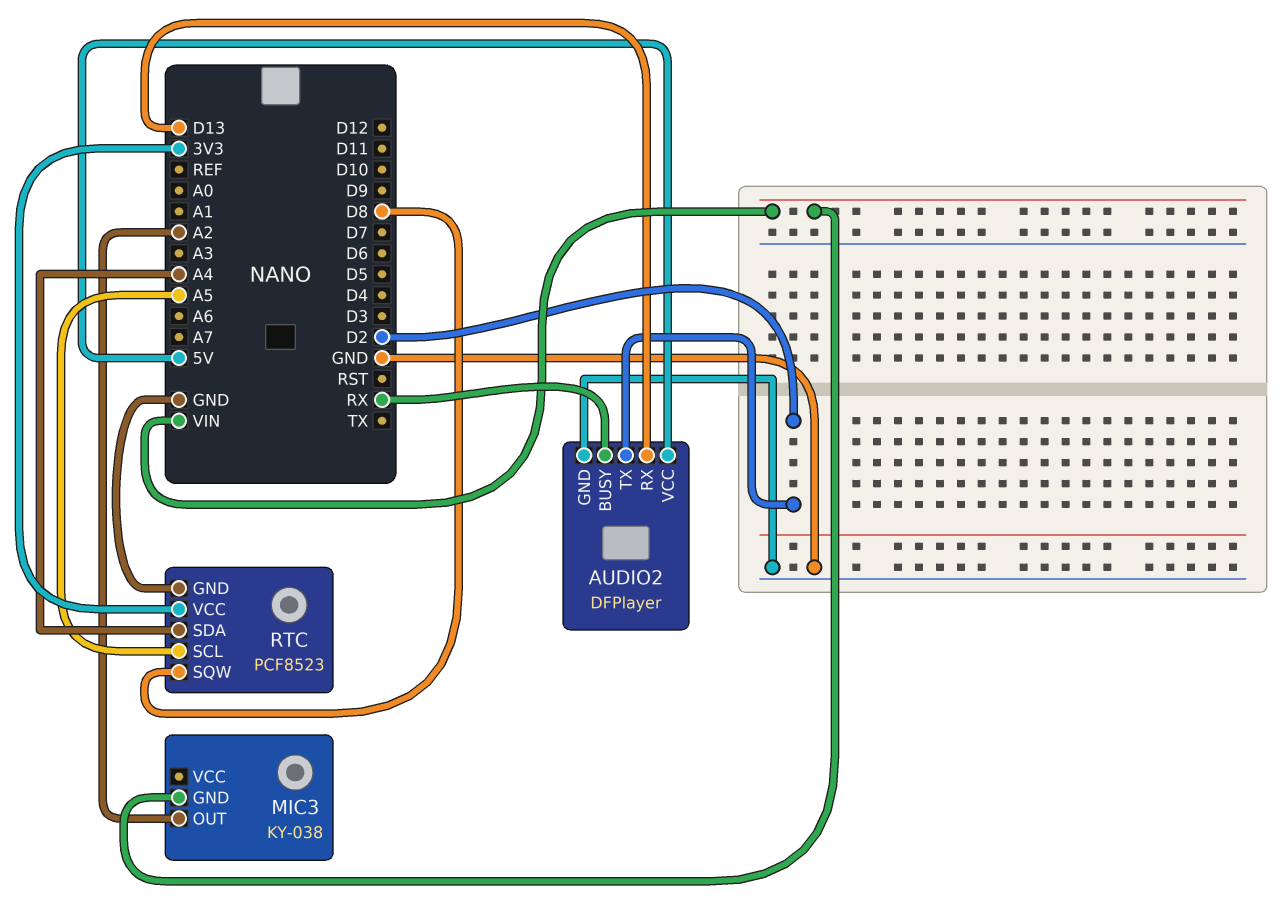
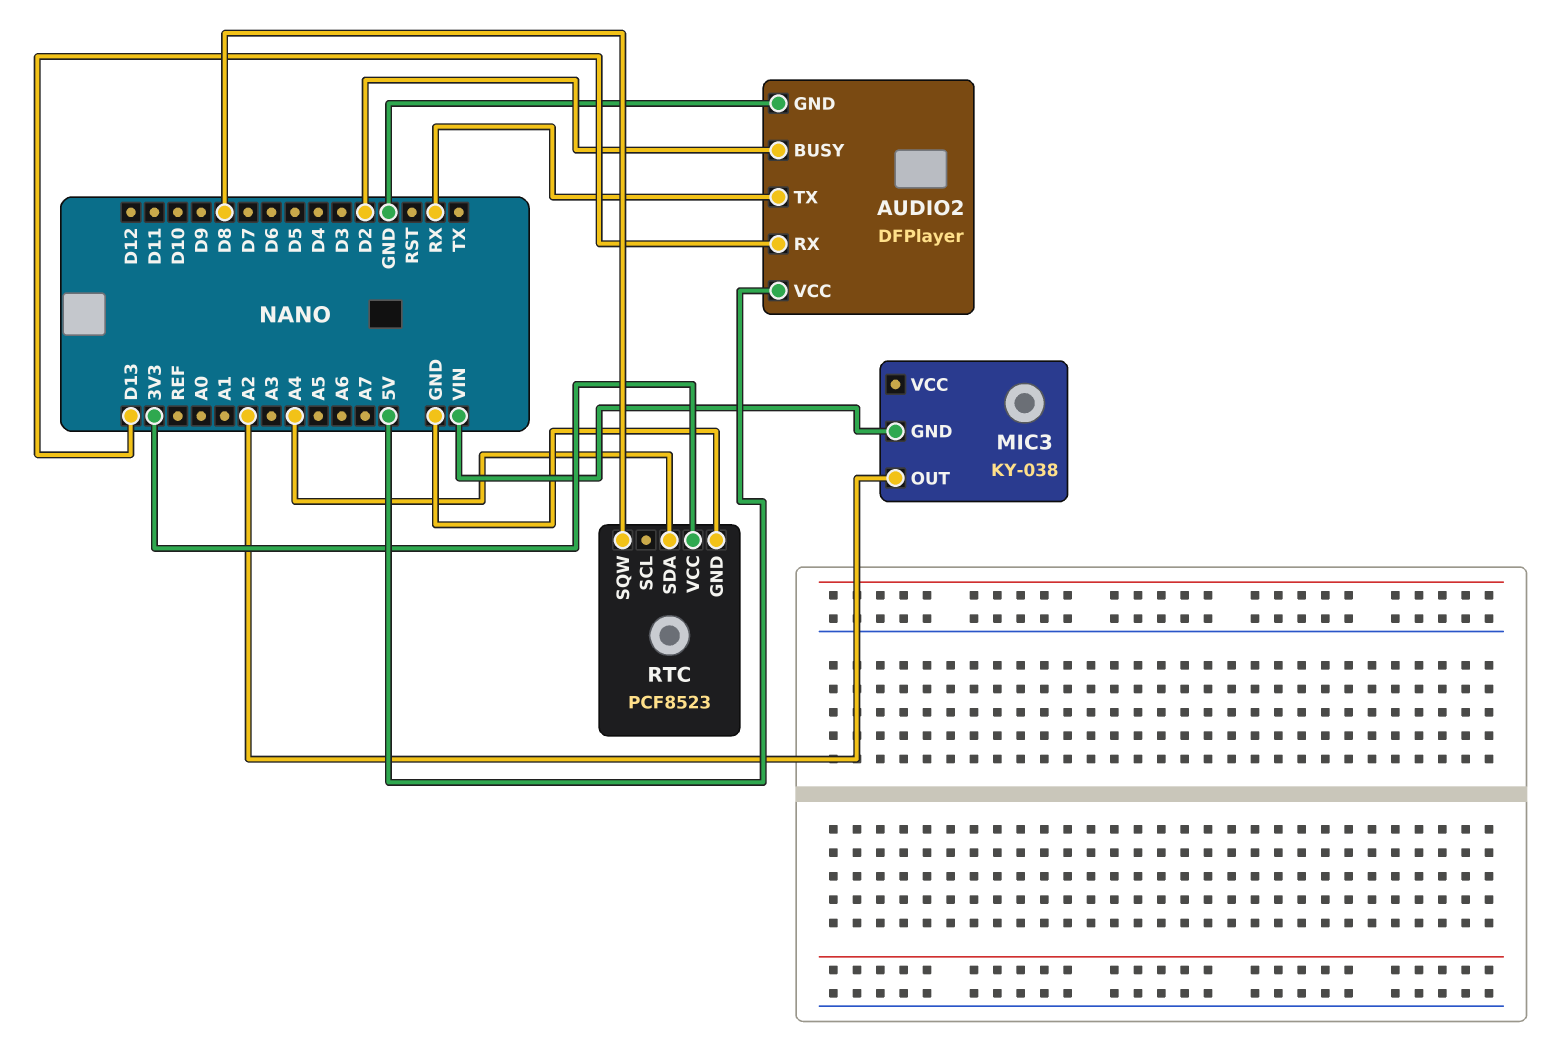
AUDIO2 pin BUSY: RX -> D2
AUDIO2 pin TX: D2 -> RX
RTC pin SCL: A5 -> none

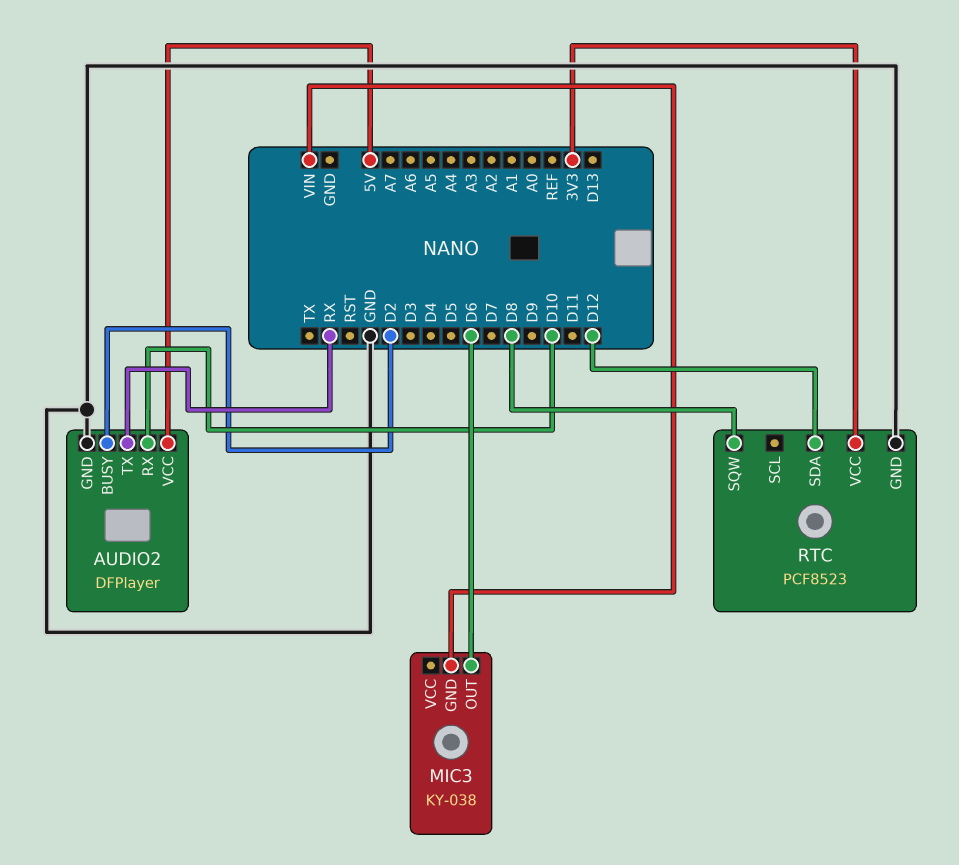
AUDIO2 pin RX: D13 -> D10
MIC3 pin OUT: A2 -> D6
RTC pin SDA: A4 -> D12

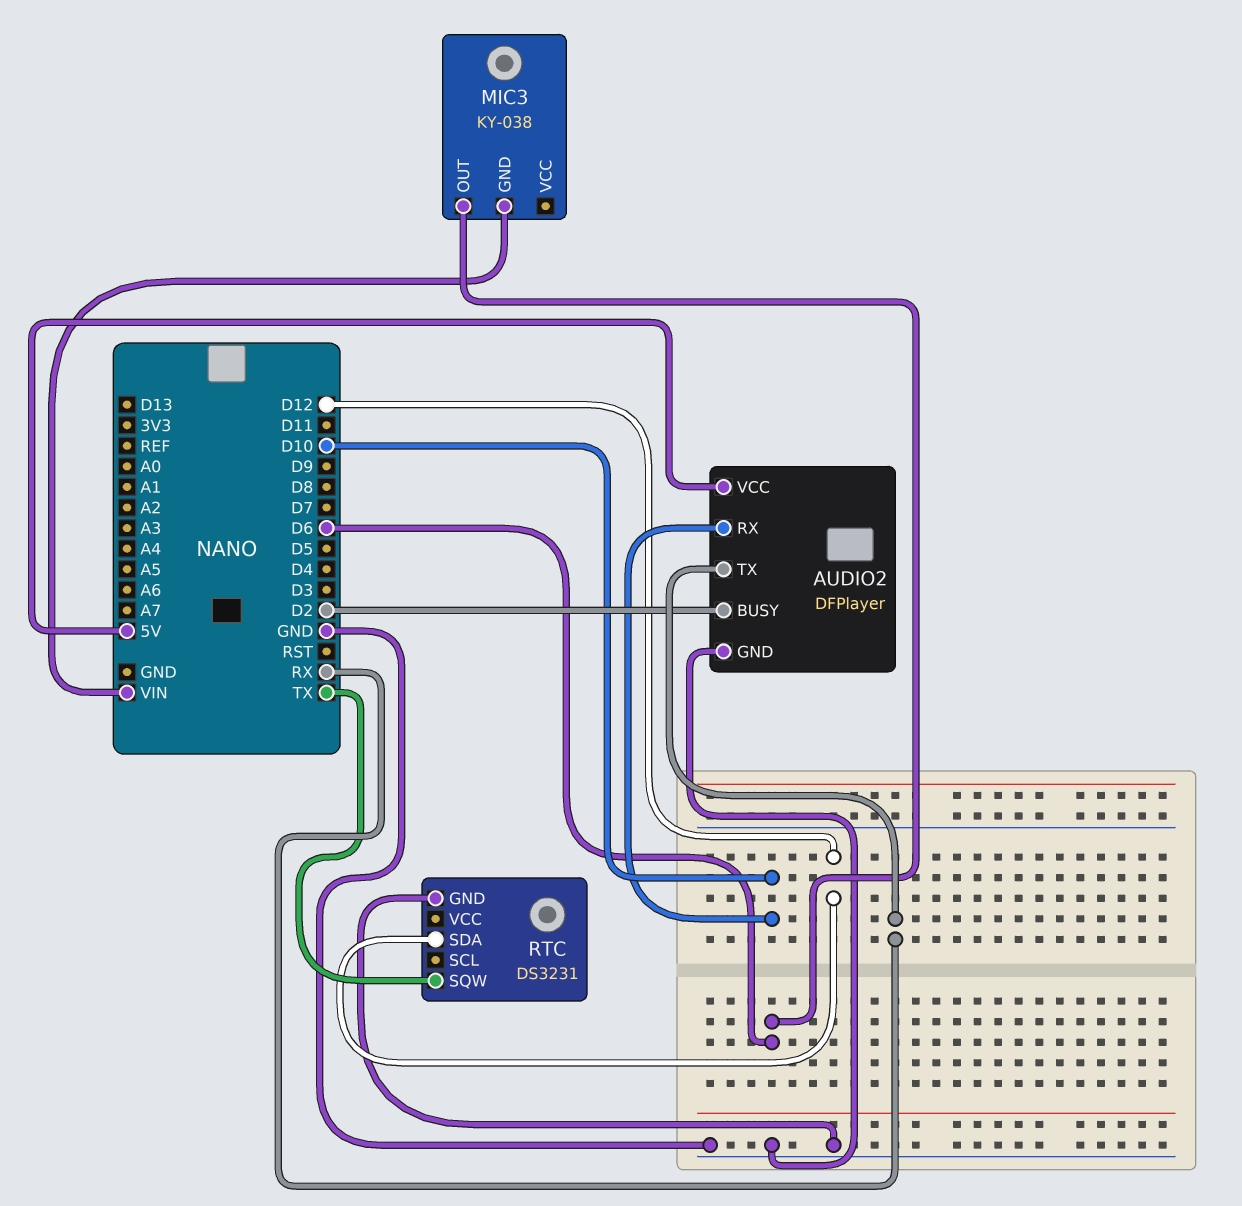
RTC: PCF8523 -> DS3231
RTC pin SQW: D8 -> TX
RTC pin VCC: 3V3 -> none

